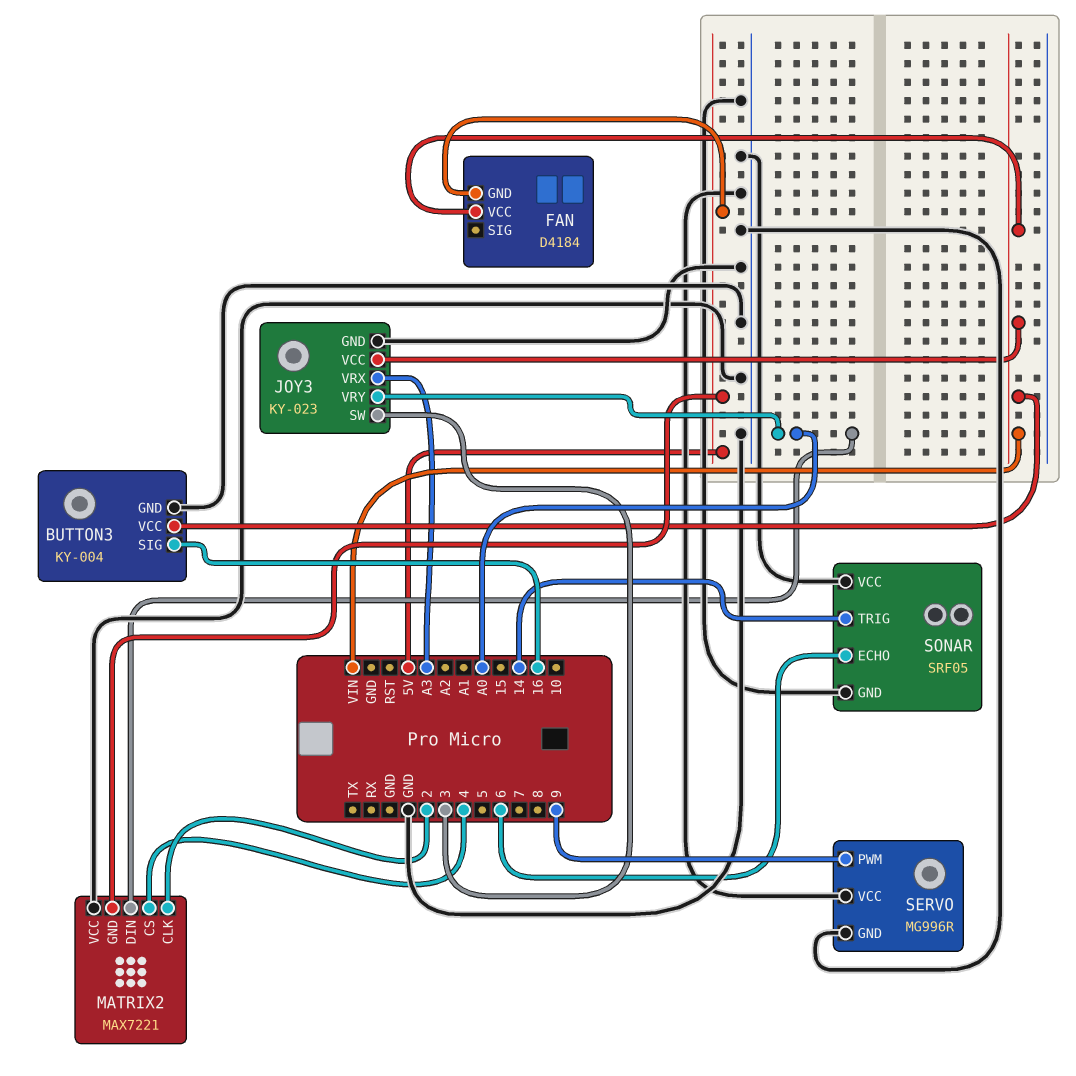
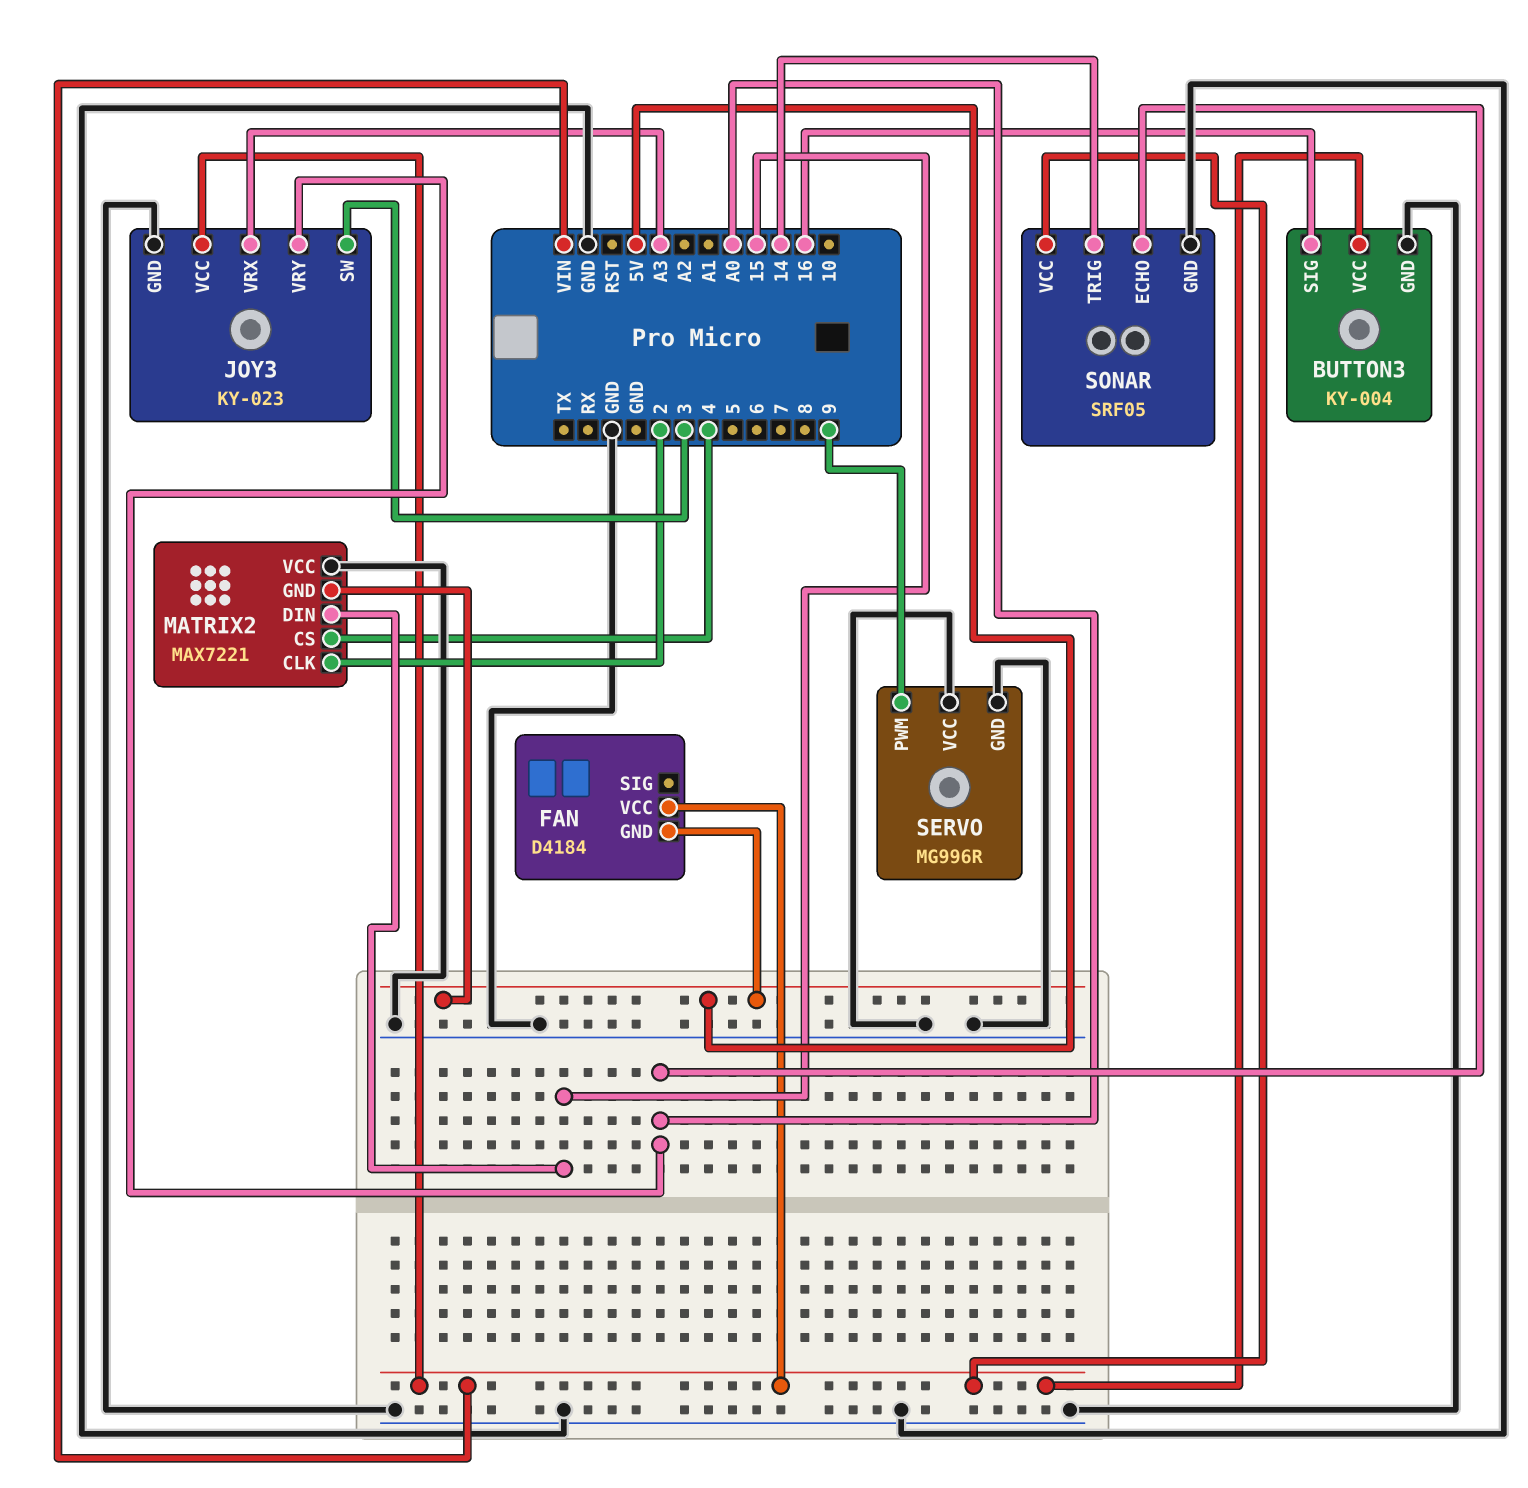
MATRIX2 pin DIN: A0 -> 15
SONAR pin ECHO: 6 -> A0
SONAR pin VCC: GND -> VIN

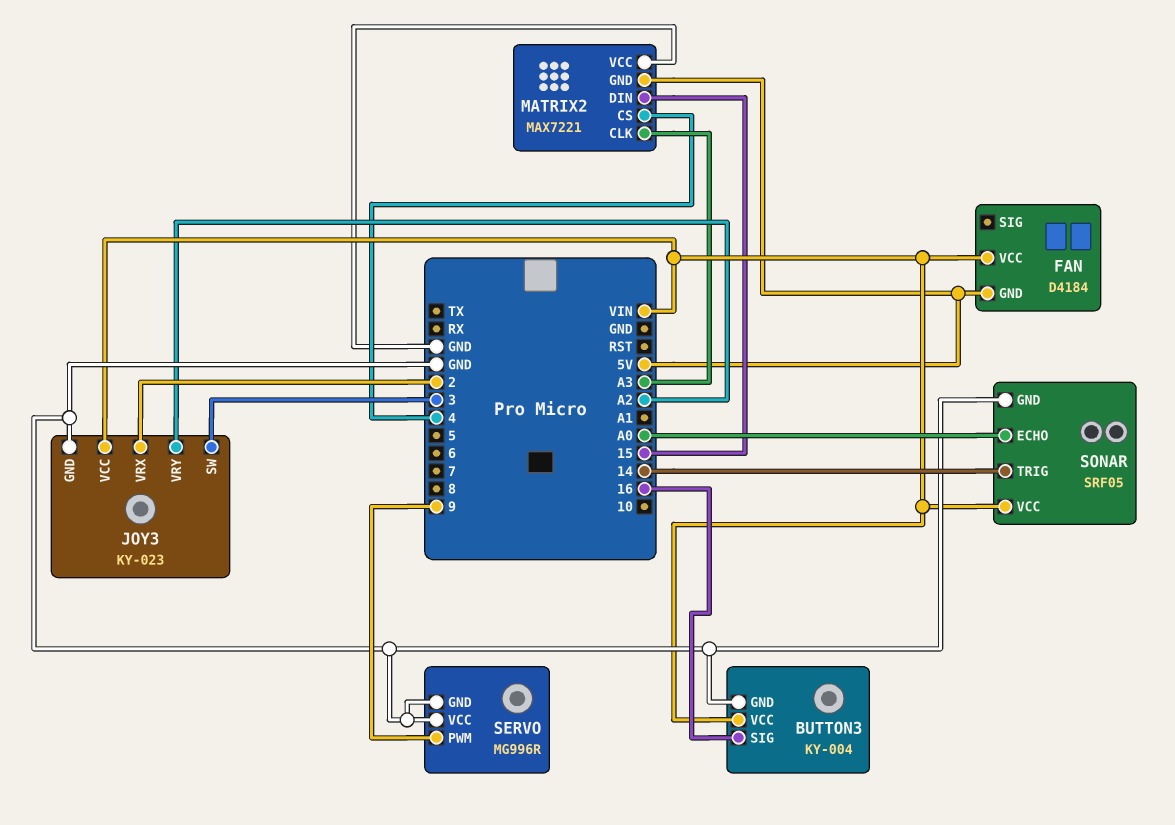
JOY3 pin VRX: A3 -> 2
JOY3 pin VRY: A0 -> A2
MATRIX2 pin CLK: 2 -> A3

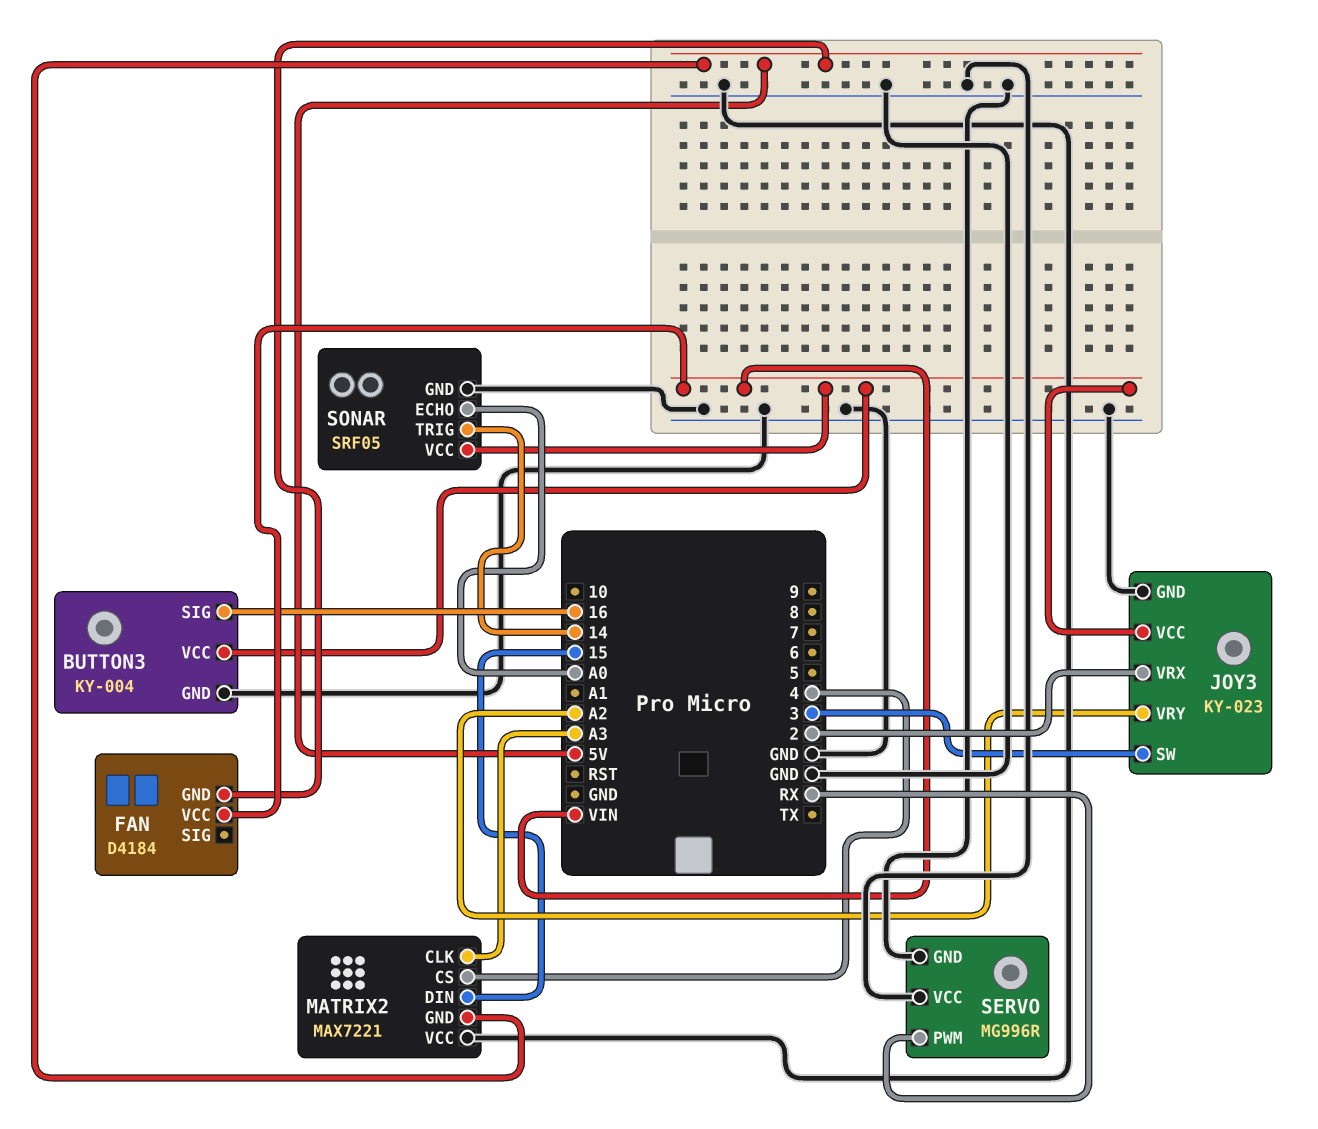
SERVO pin PWM: 9 -> RX

